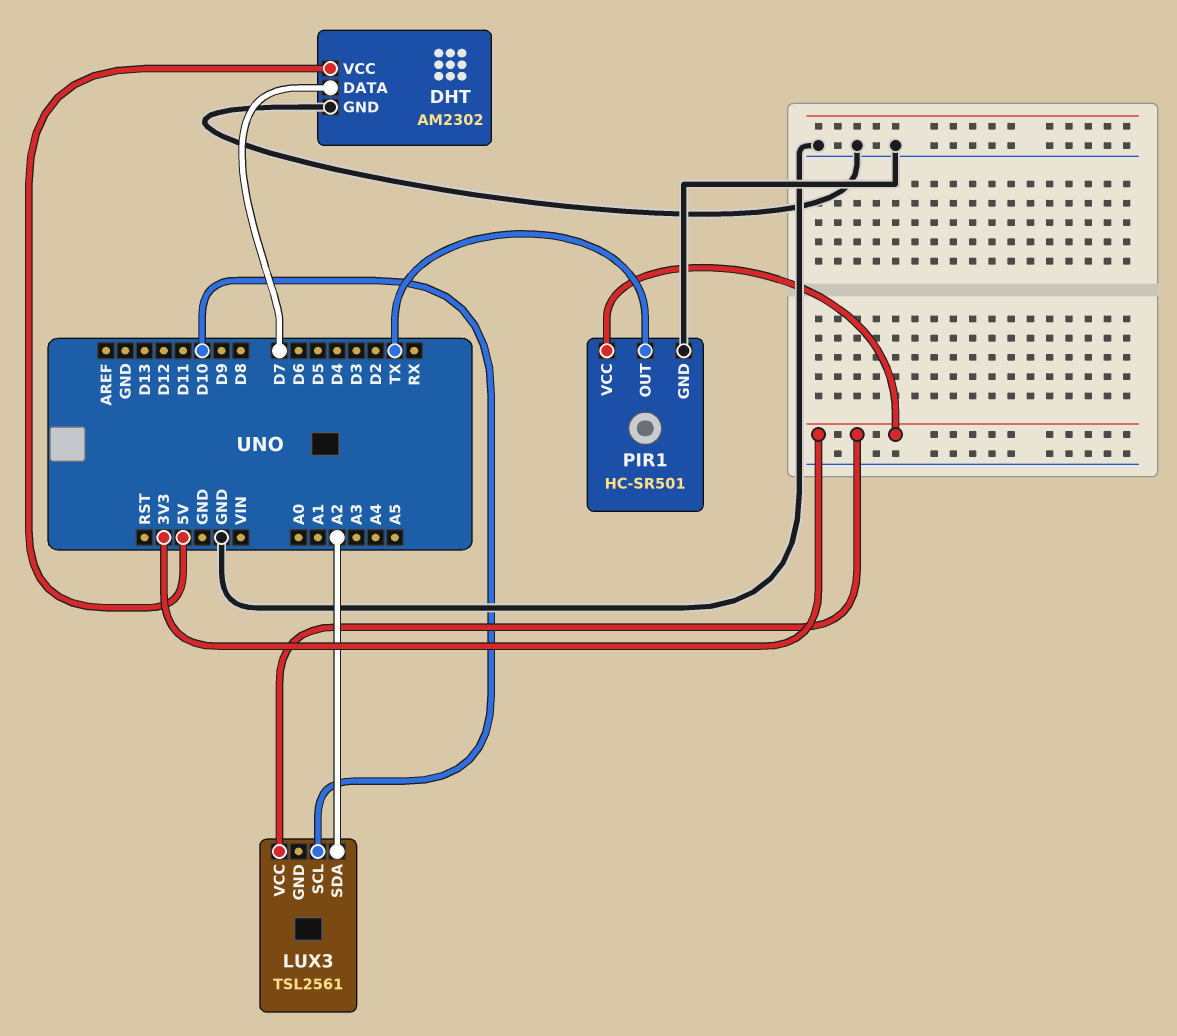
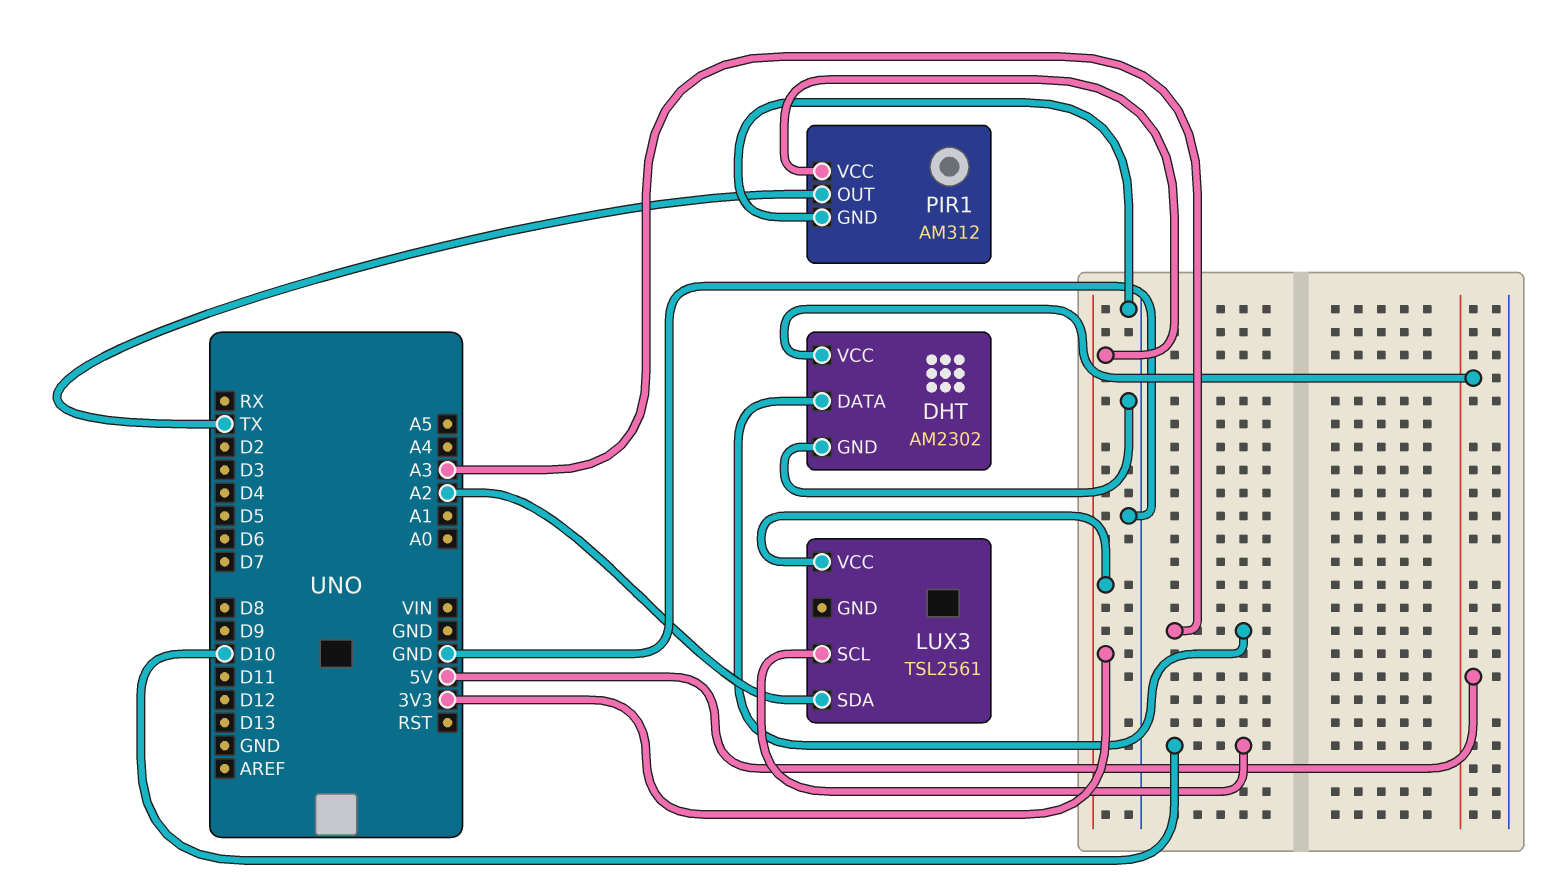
DHT pin DATA: D7 -> A3
PIR1: HC-SR501 -> AM312

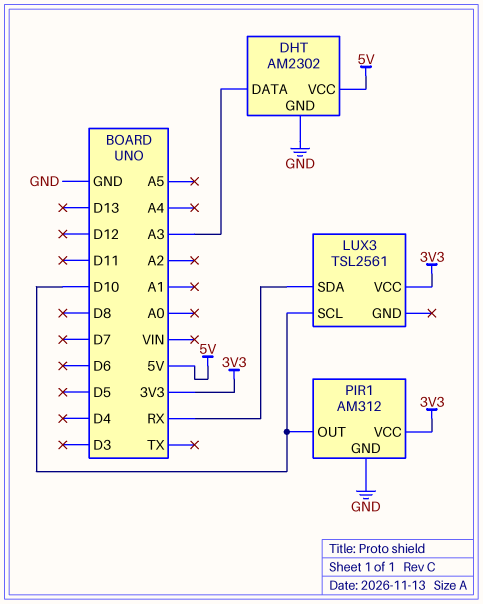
LUX3 pin SDA: A2 -> RX
PIR1 pin OUT: TX -> D10

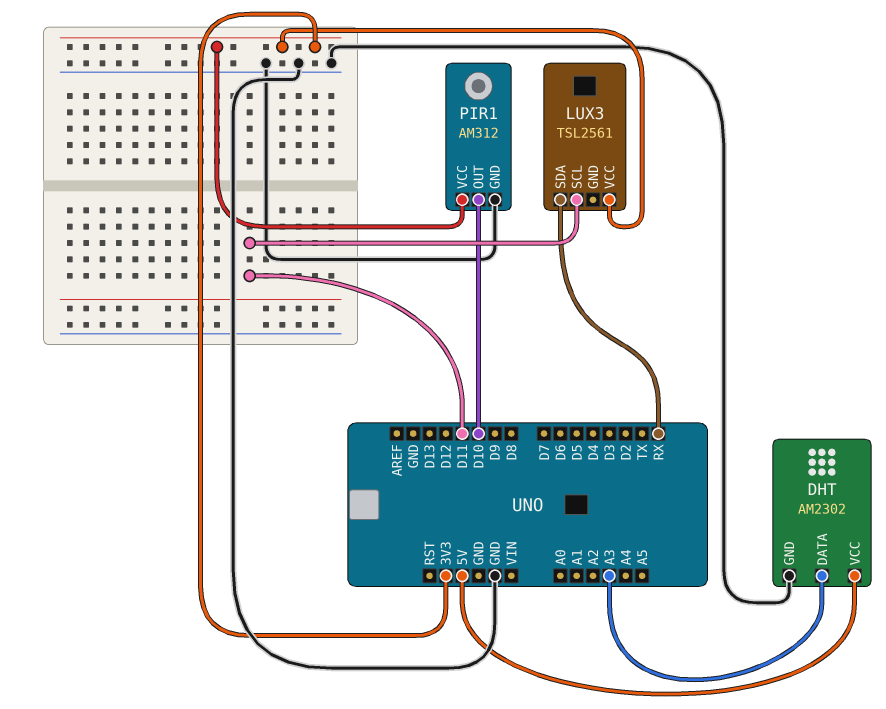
LUX3 pin SCL: D10 -> D11

